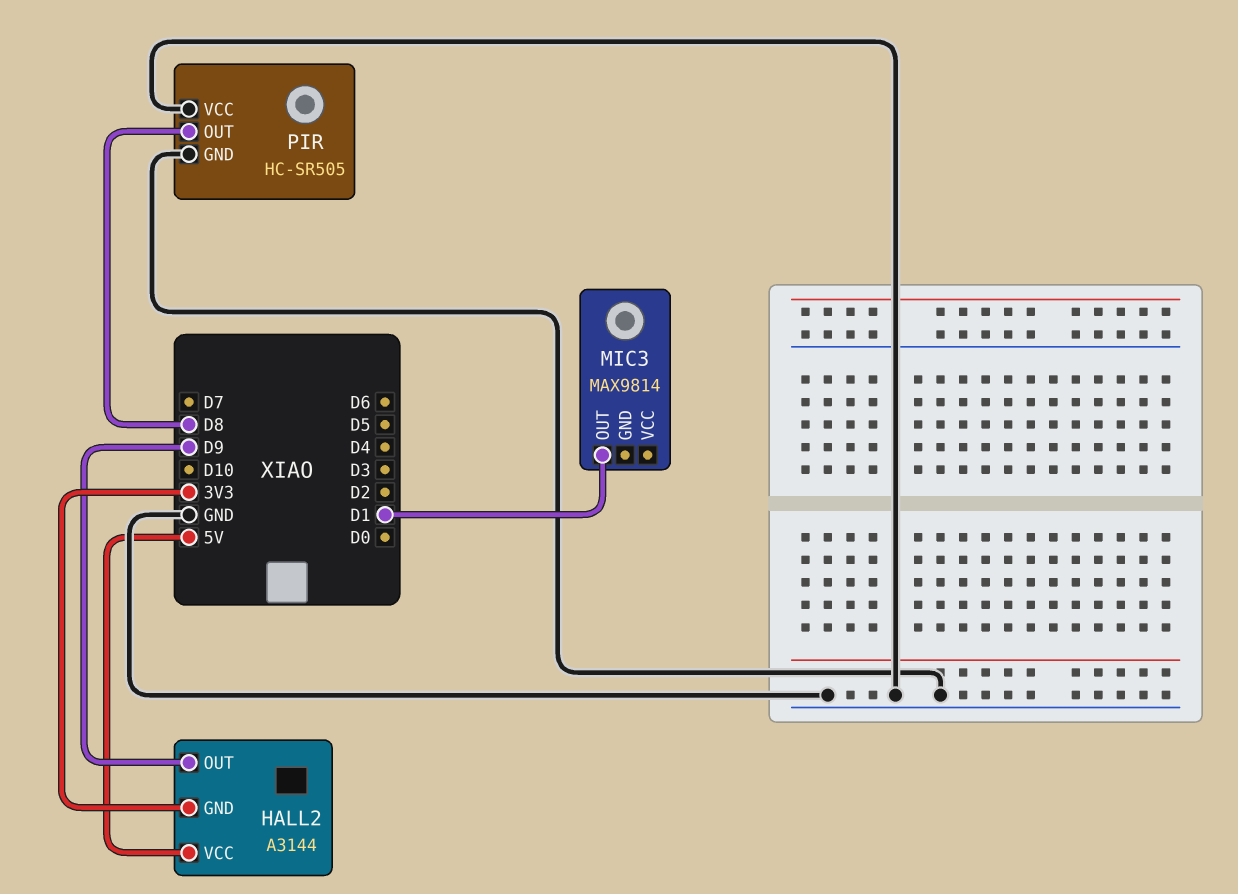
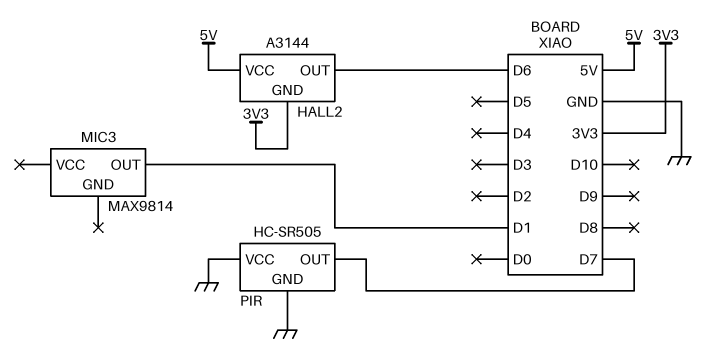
HALL2 pin OUT: D9 -> D6
PIR pin OUT: D8 -> D7

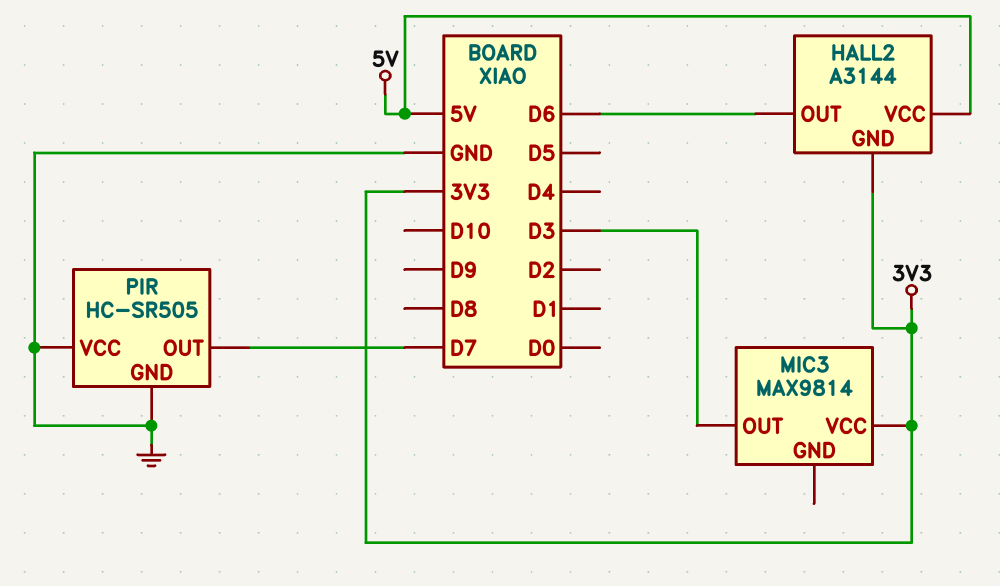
MIC3 pin OUT: D1 -> D3
MIC3 pin VCC: none -> 3V3

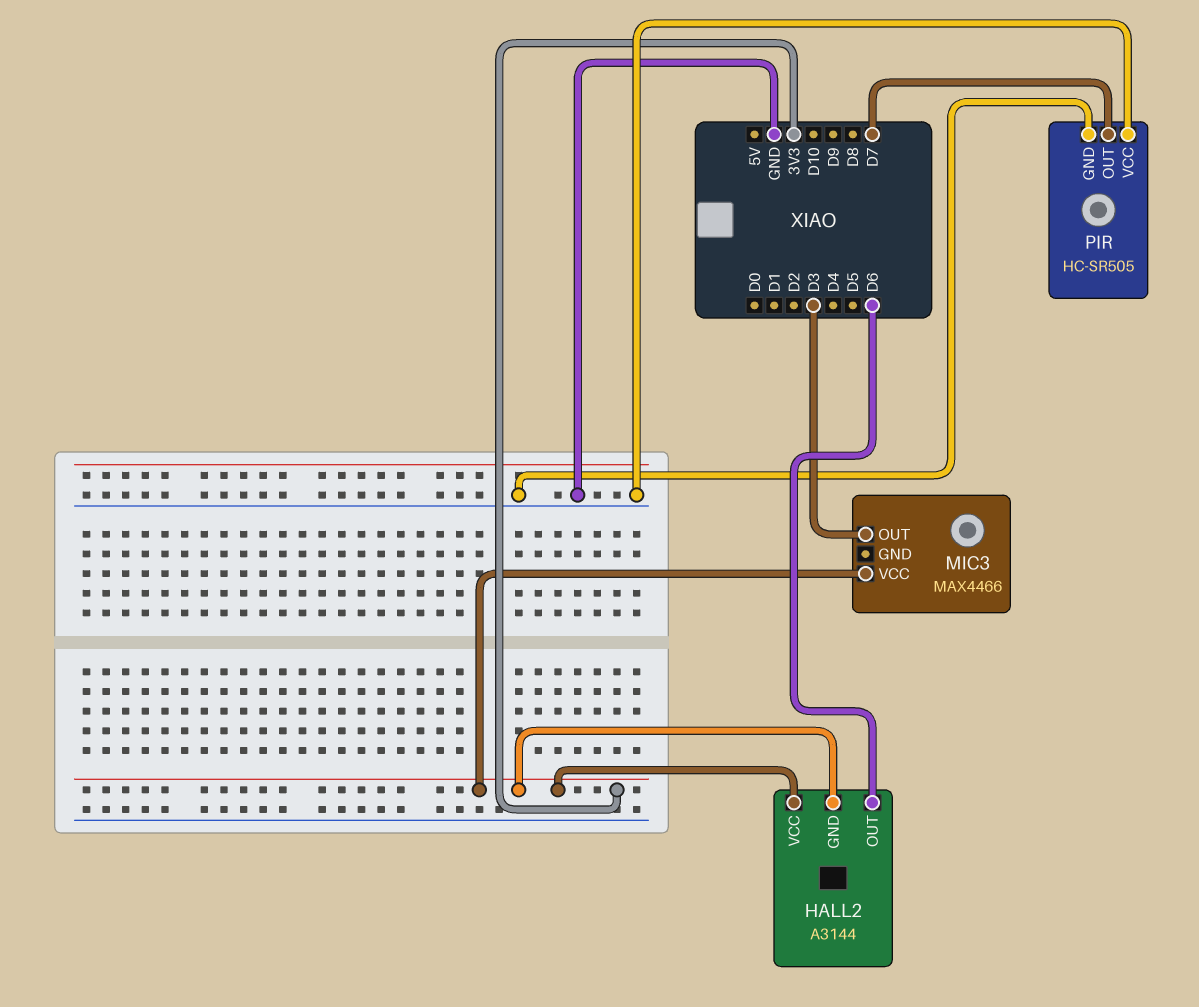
HALL2 pin VCC: 5V -> 3V3
MIC3: MAX9814 -> MAX4466

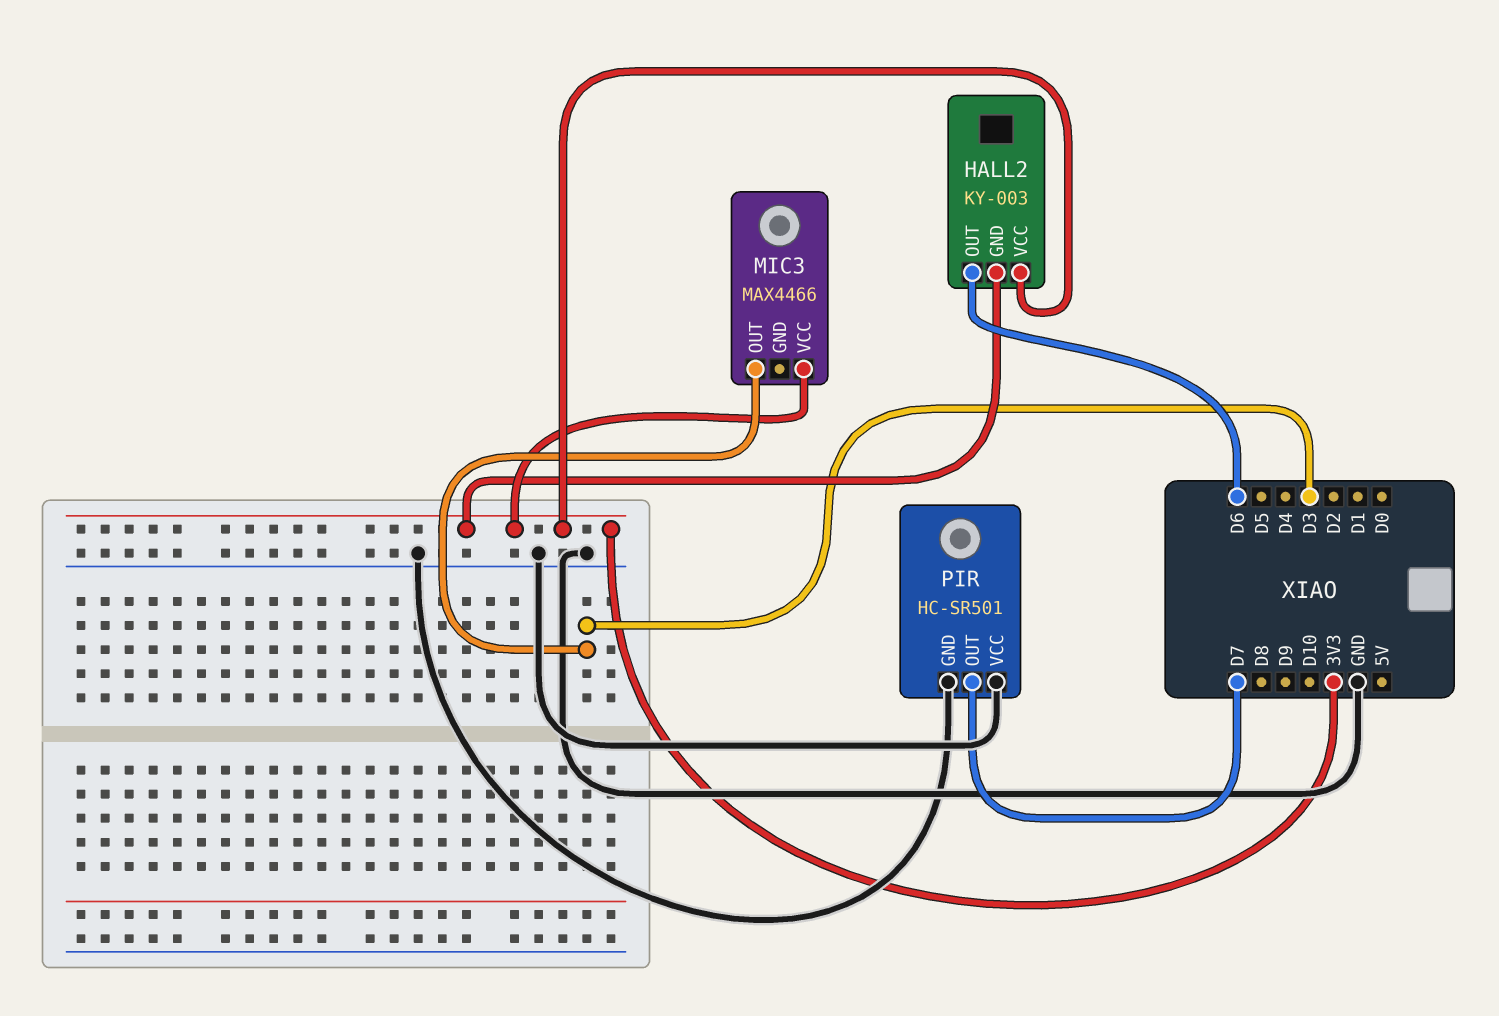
HALL2: A3144 -> KY-003
PIR: HC-SR505 -> HC-SR501

